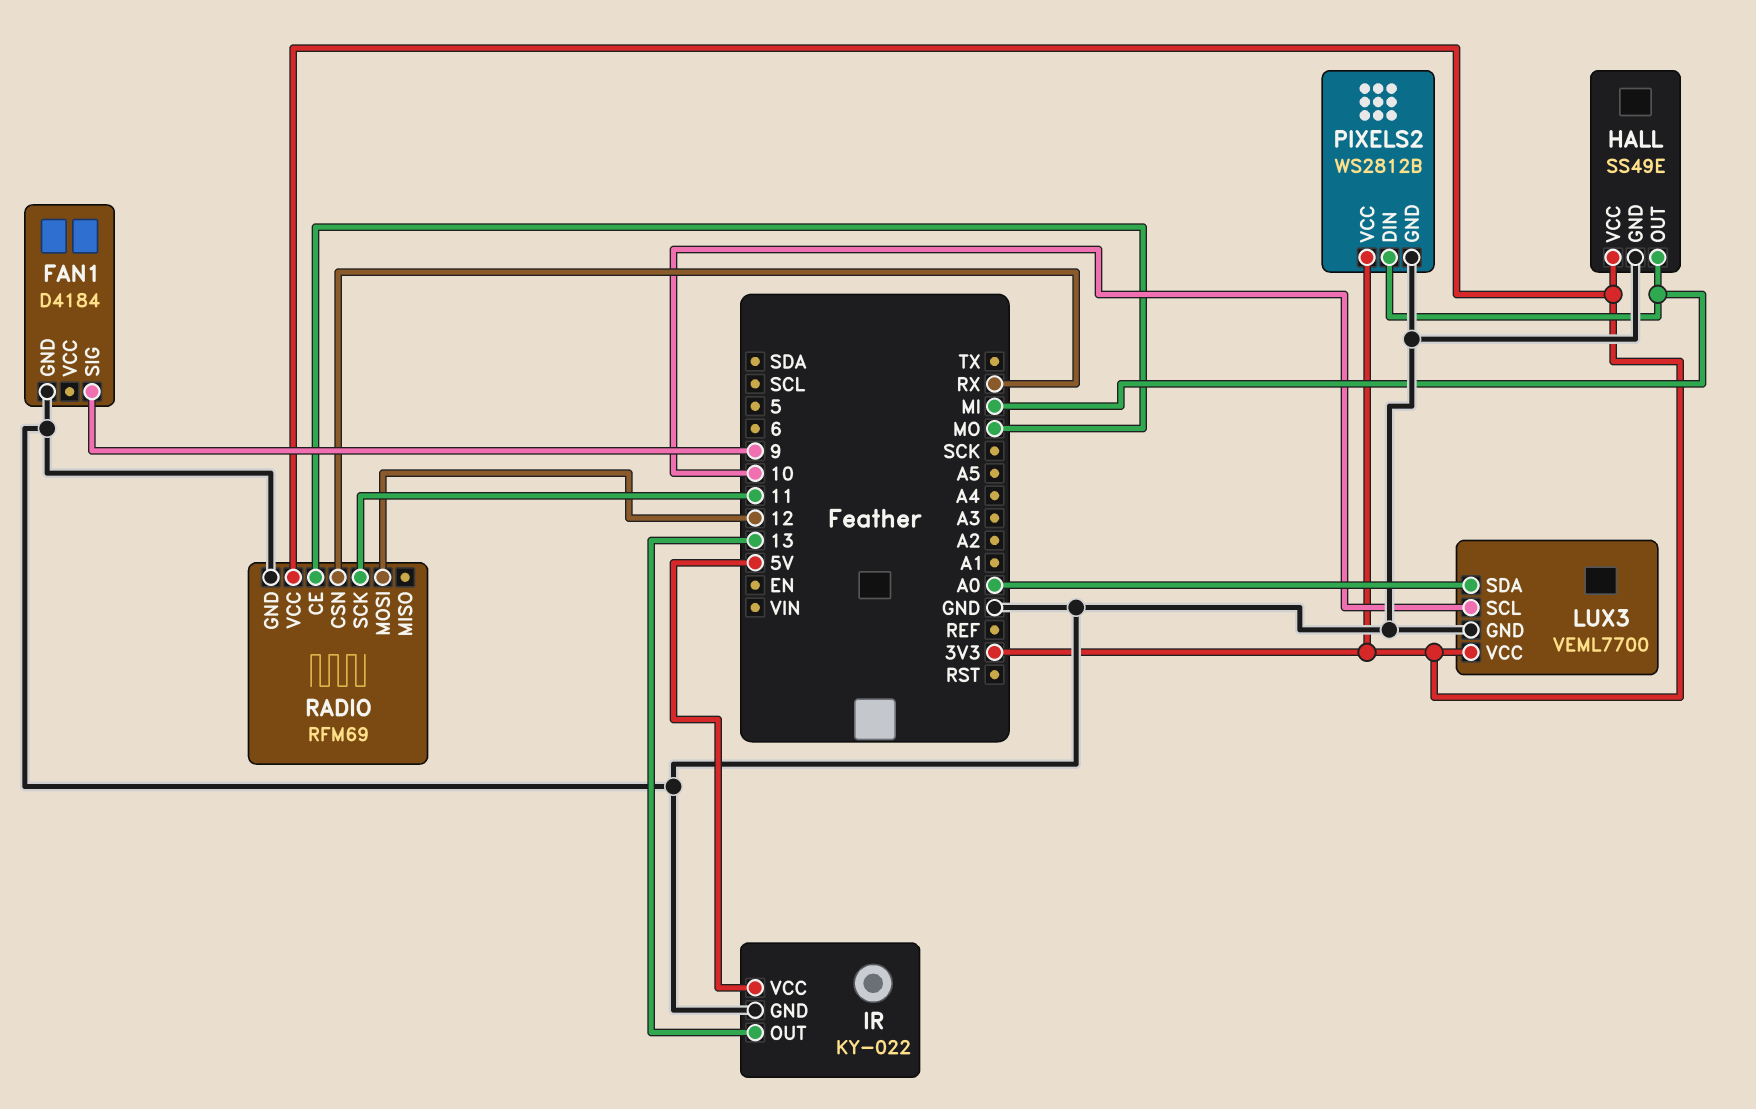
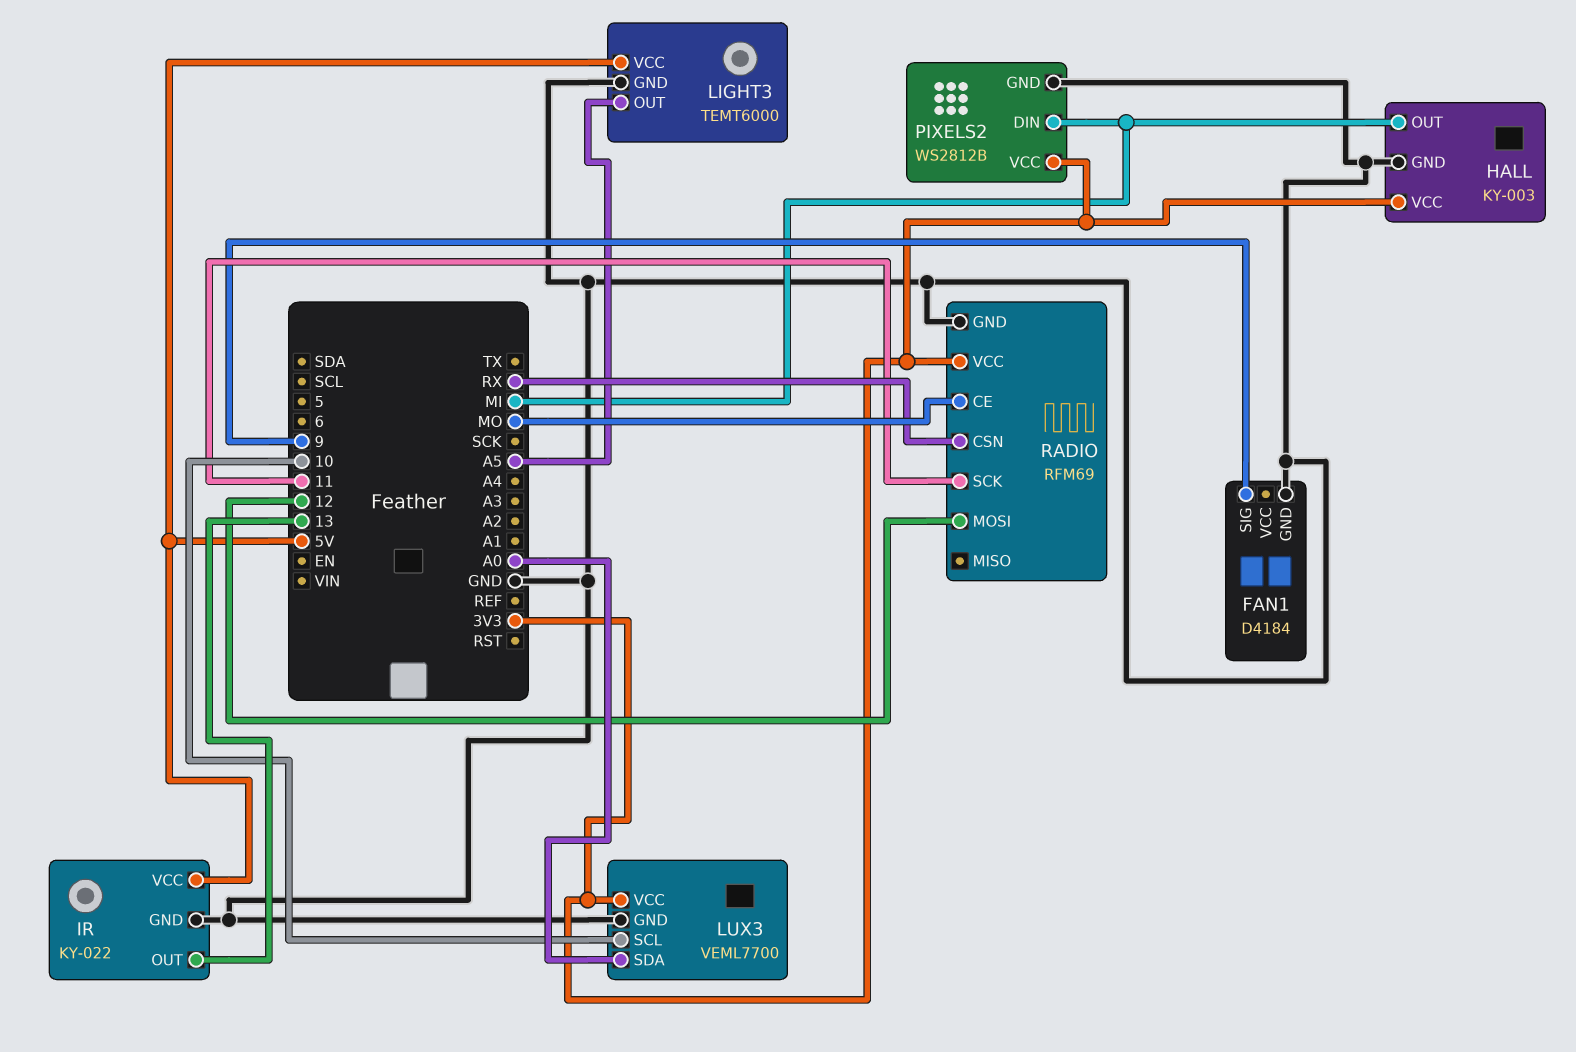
HALL: SS49E -> KY-003
LIGHT3: none -> TEMT6000
LIGHT3 pin GND: none -> GND
LIGHT3 pin OUT: none -> A5
LIGHT3 pin VCC: none -> 5V

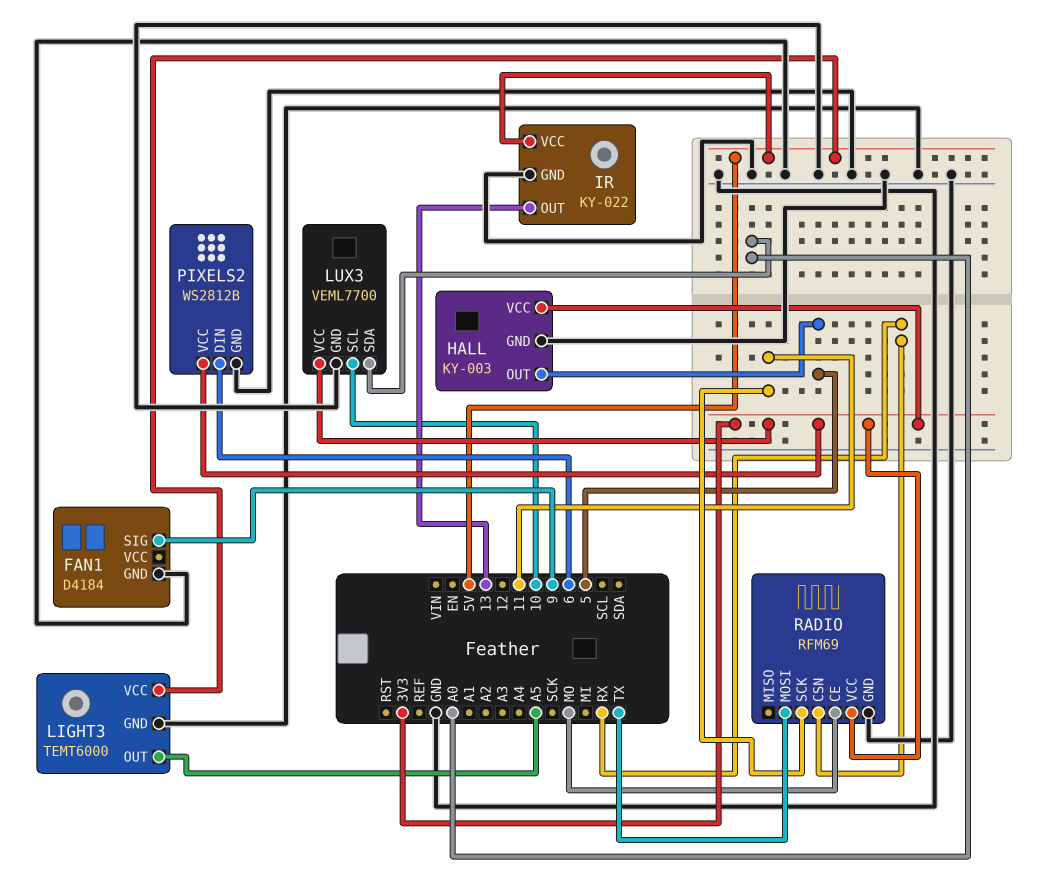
HALL pin OUT: MI -> 5
PIXELS2 pin DIN: MI -> 6
RADIO pin MOSI: 12 -> TX

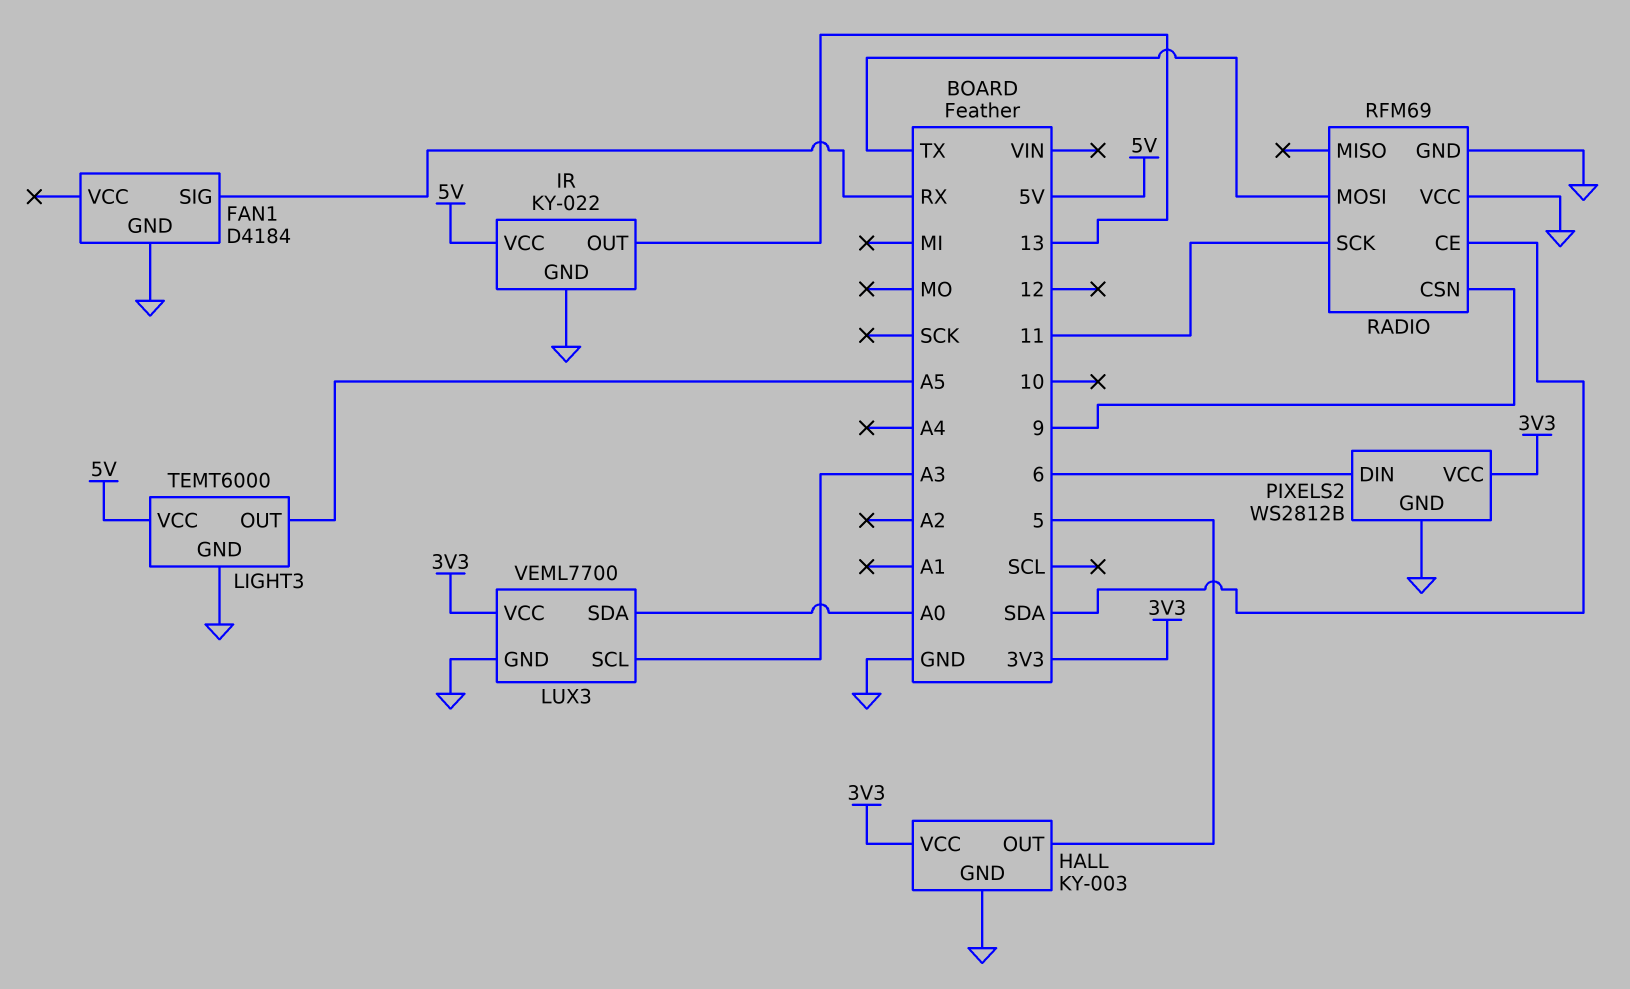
FAN1 pin SIG: 9 -> RX
LUX3 pin SCL: 10 -> A3
RADIO pin CE: MO -> SDA
RADIO pin CSN: RX -> 9
RADIO pin VCC: 3V3 -> GND

